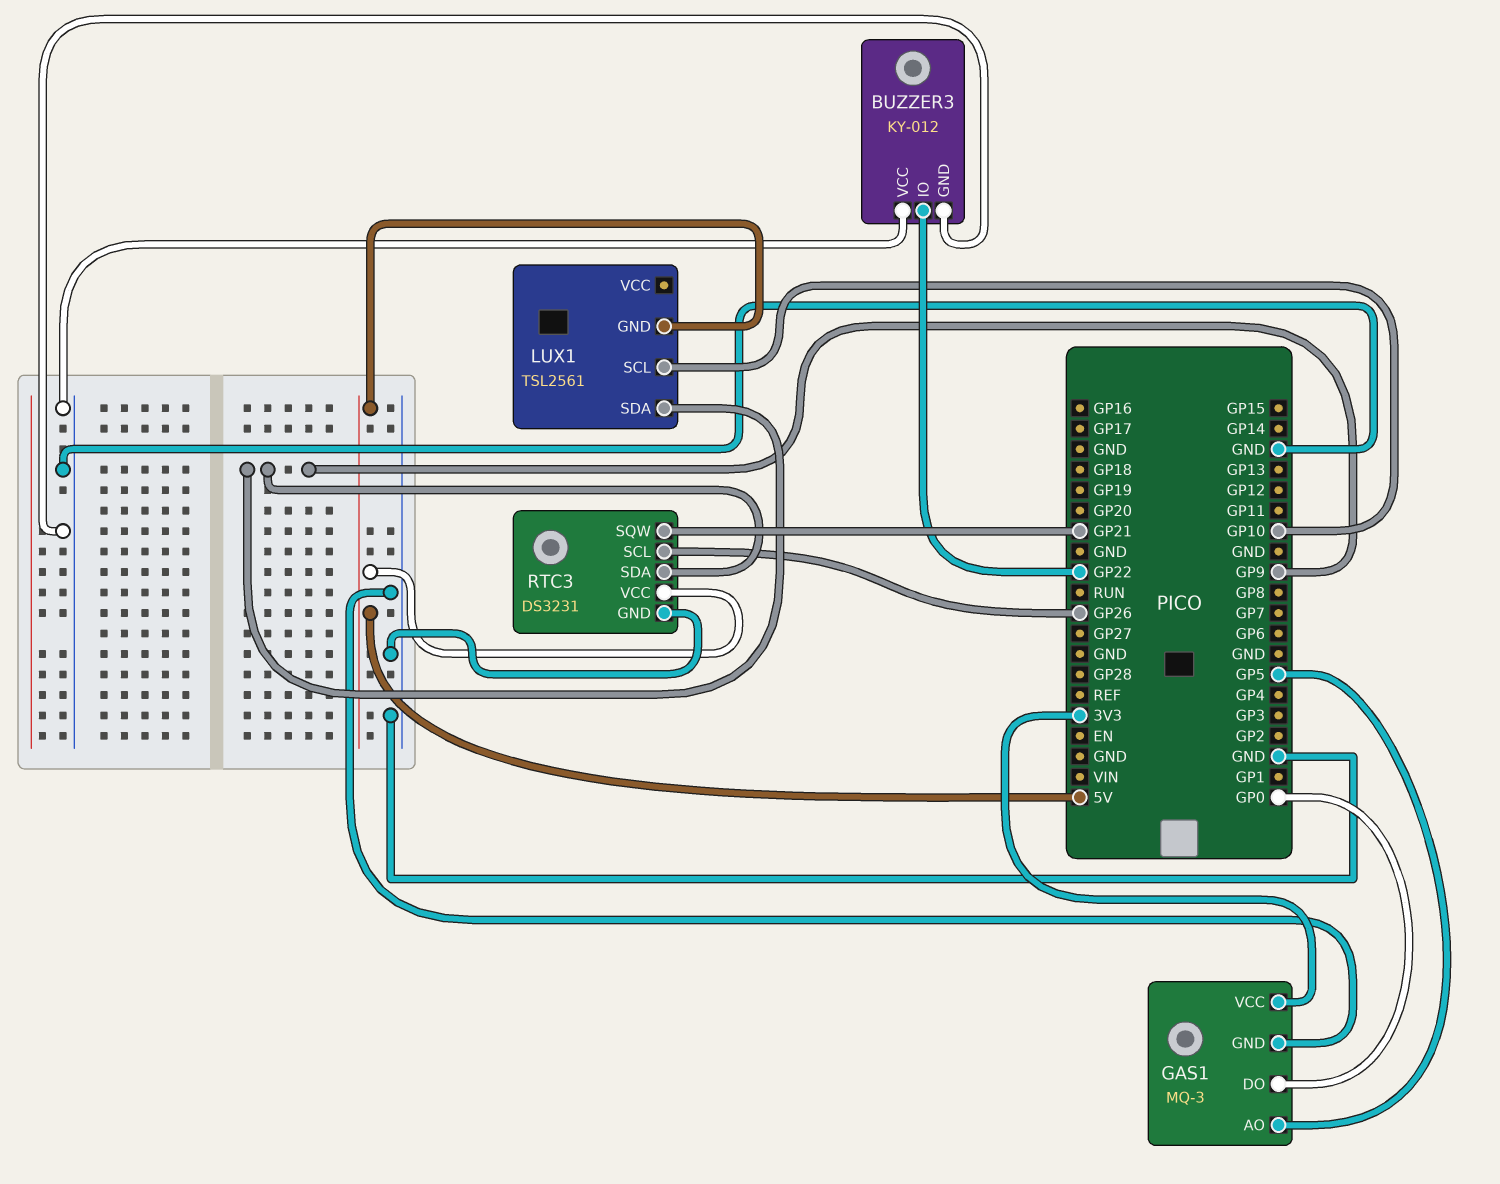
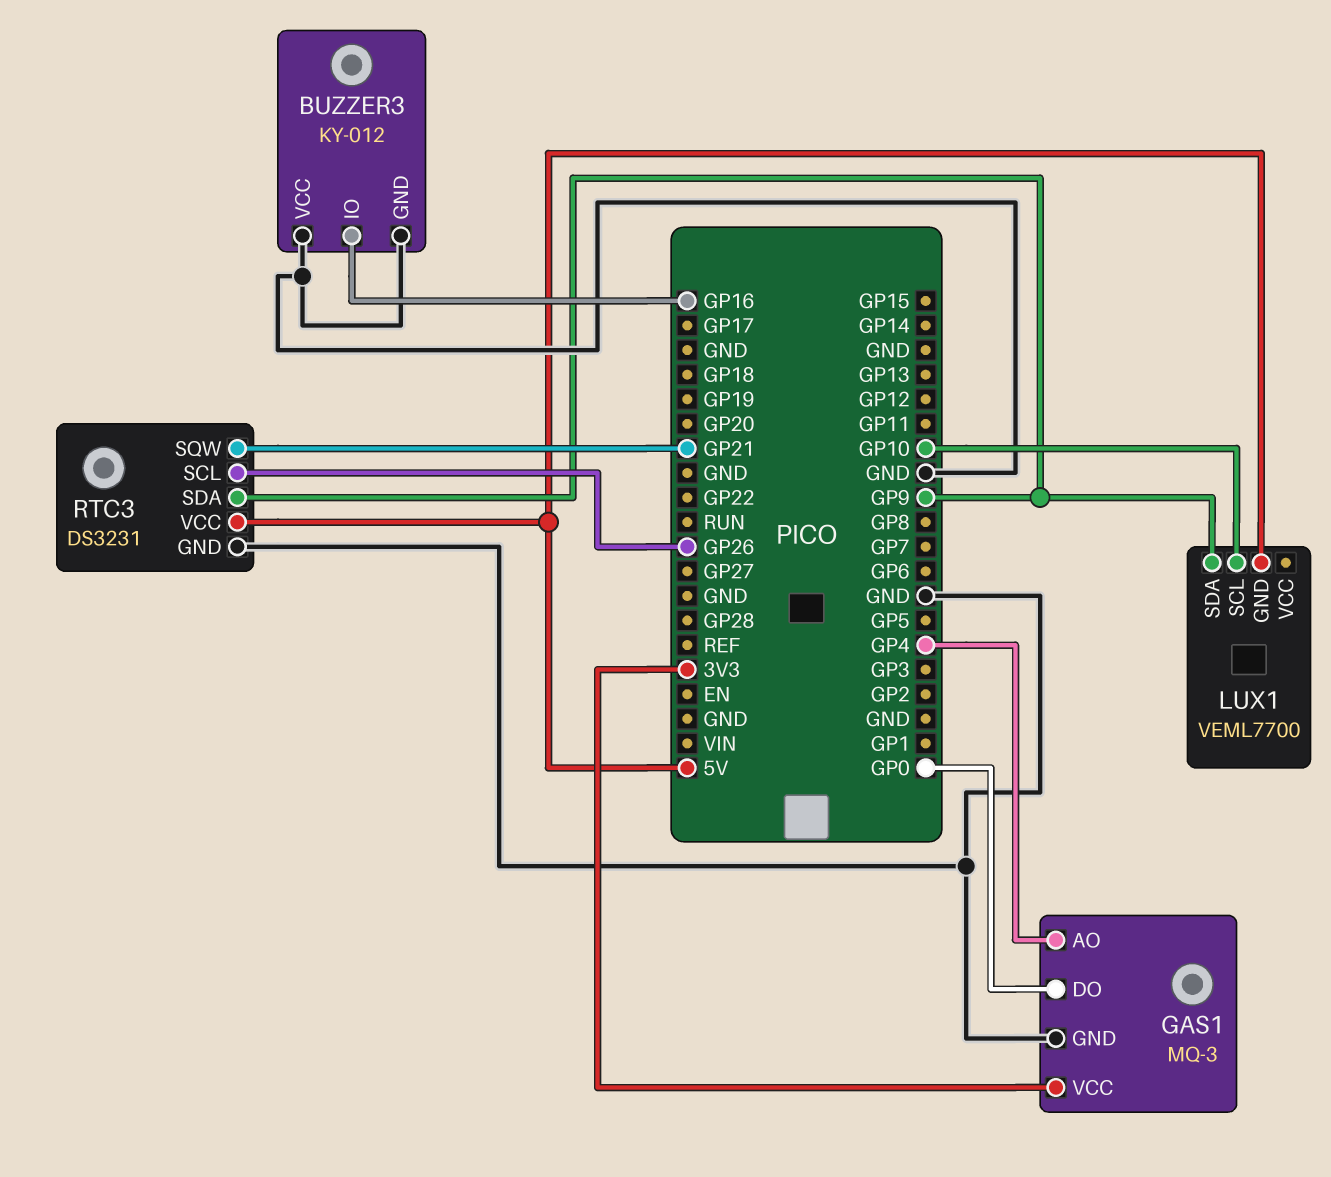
BUZZER3 pin IO: GP22 -> GP16
GAS1 pin AO: GP5 -> GP4
LUX1: TSL2561 -> VEML7700

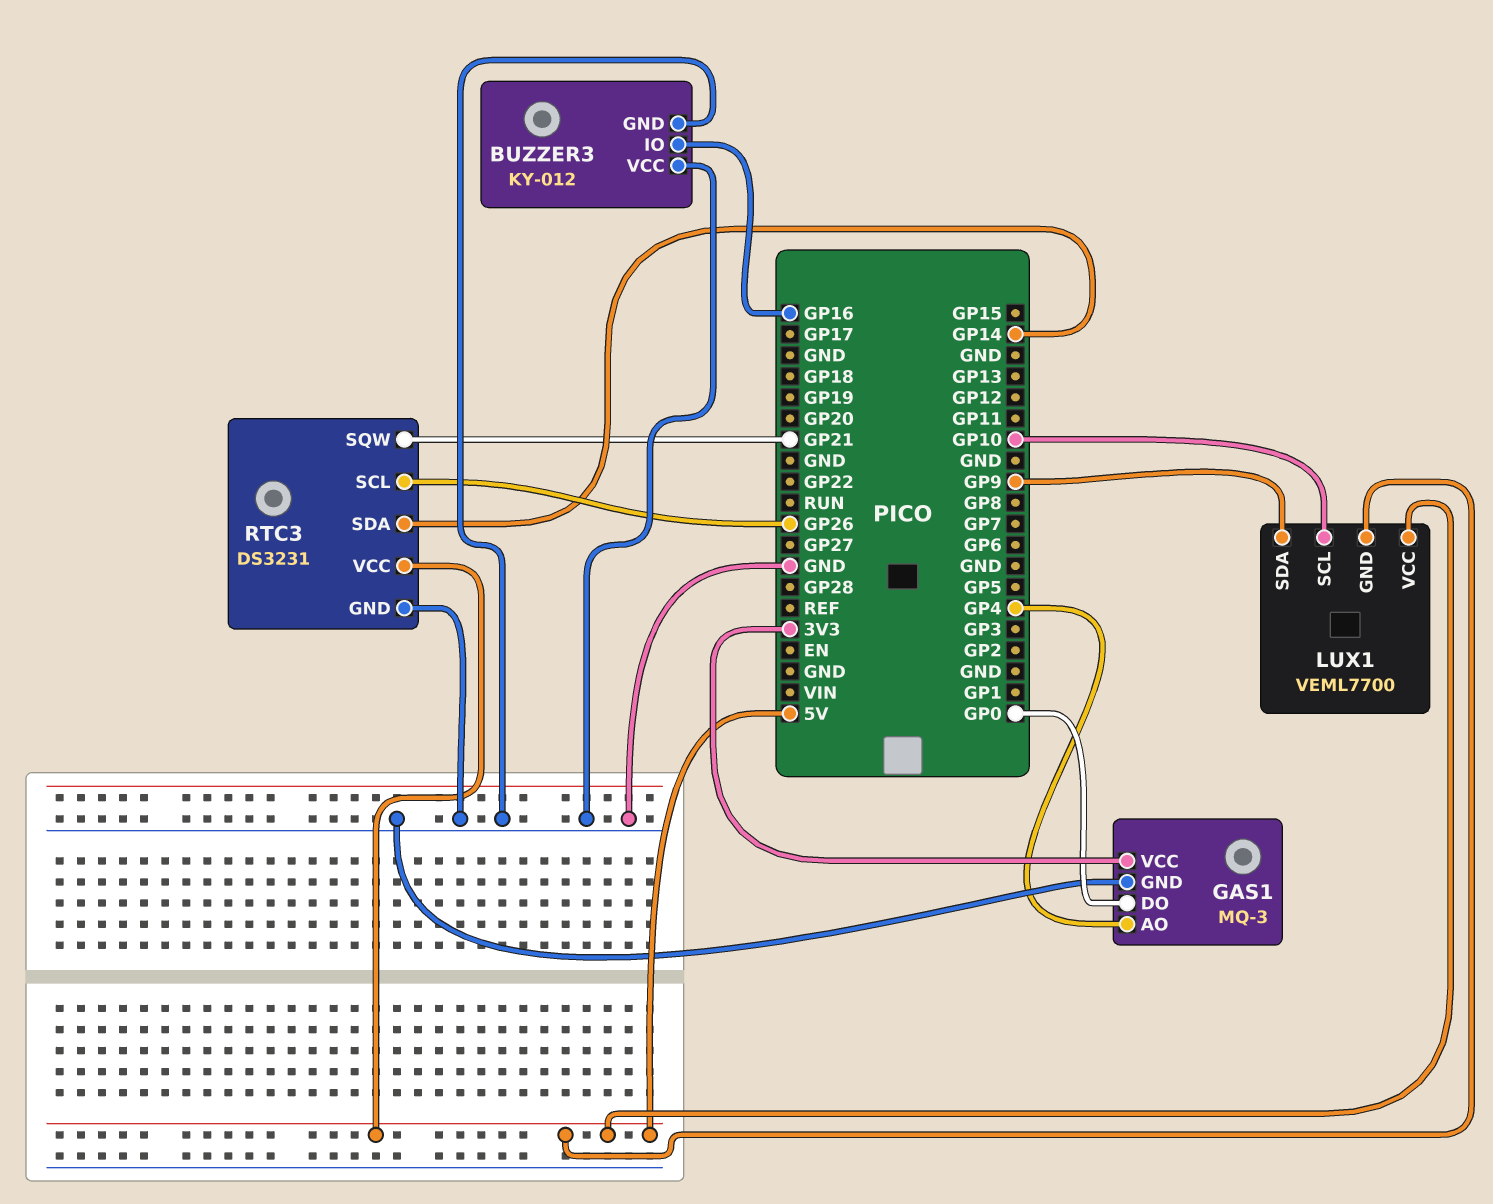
LUX1 pin VCC: none -> 5V
RTC3 pin SDA: GP9 -> GP14

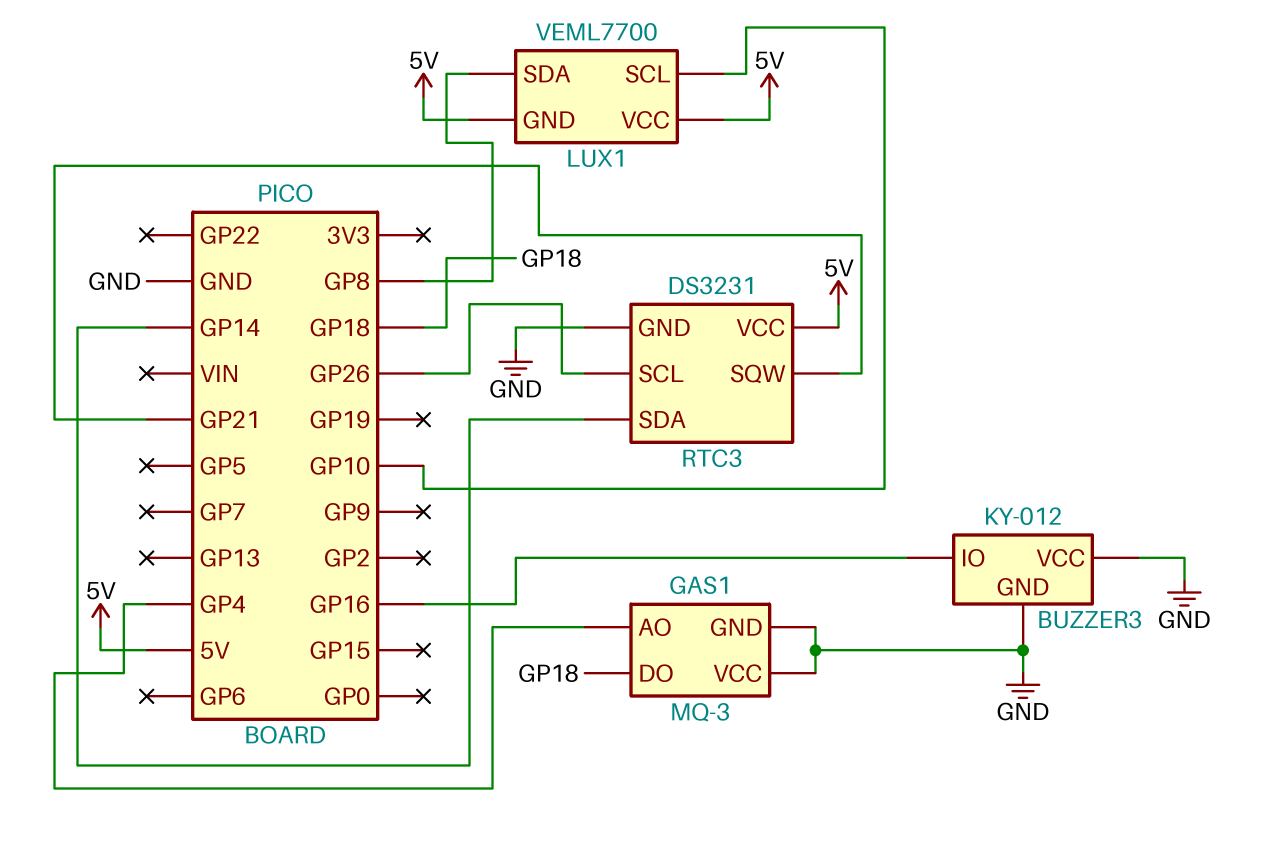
GAS1 pin DO: GP0 -> GP18
GAS1 pin VCC: 3V3 -> GND
LUX1 pin SDA: GP9 -> GP8

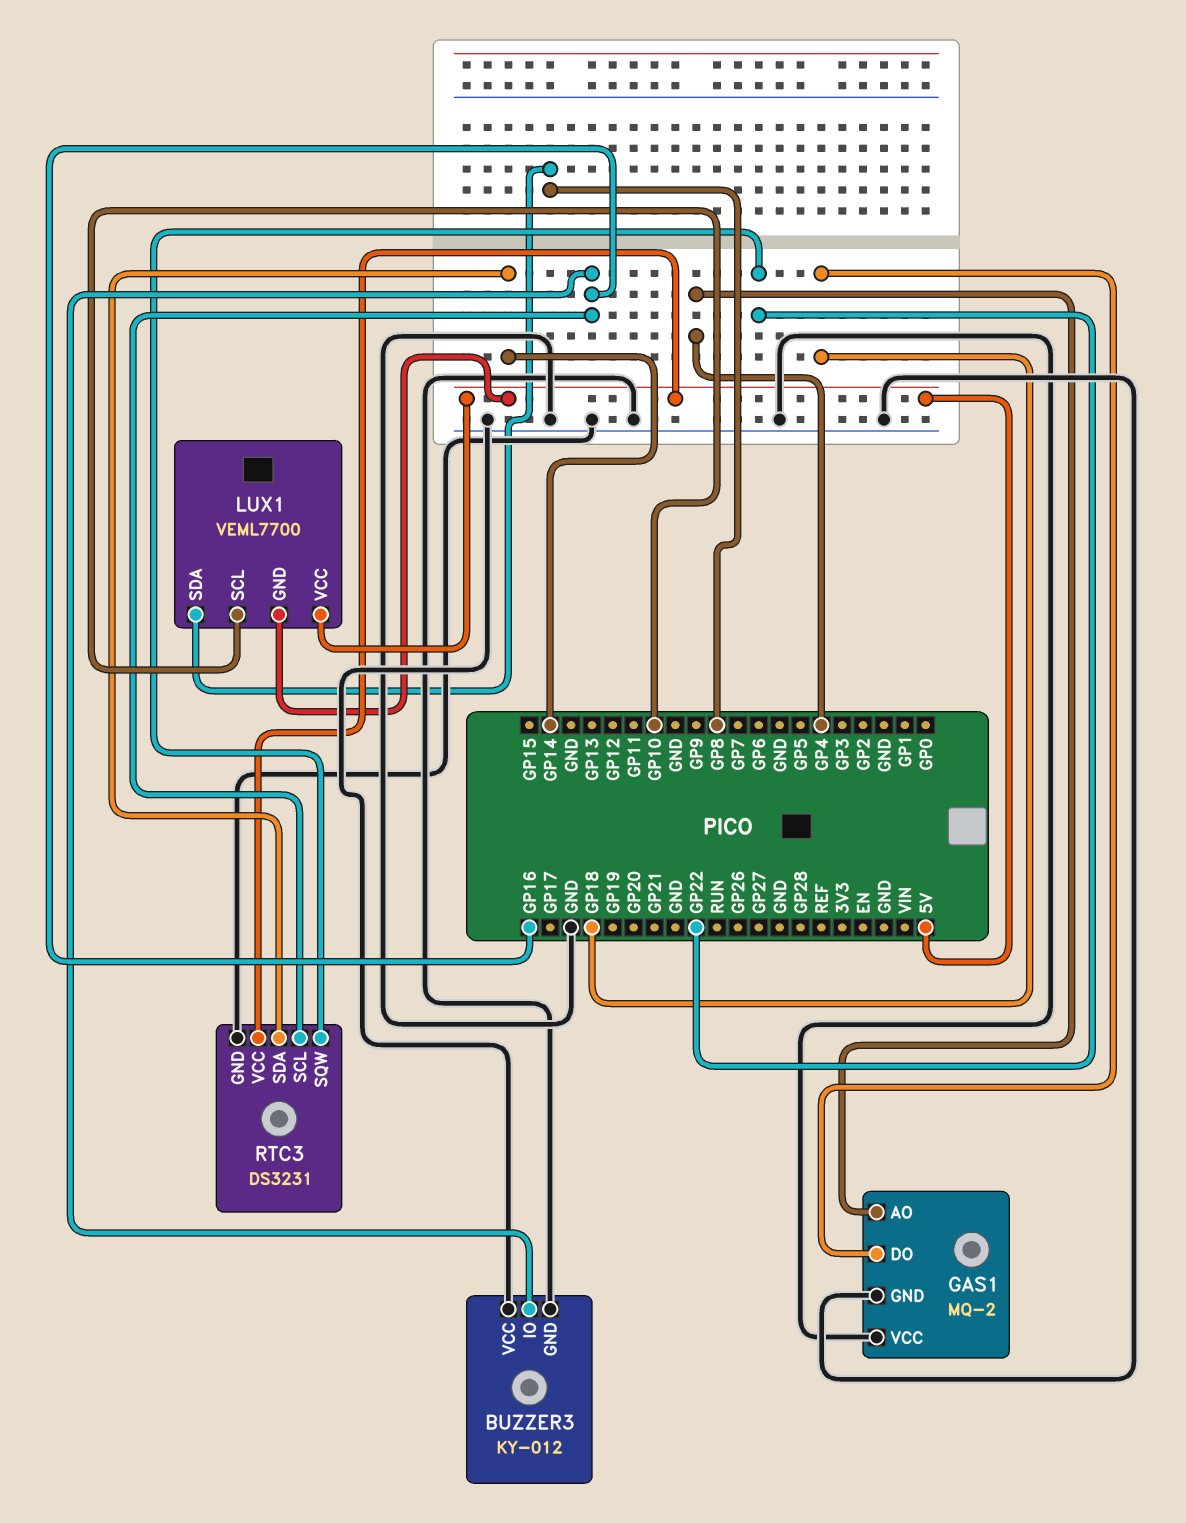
GAS1: MQ-3 -> MQ-2
RTC3 pin SCL: GP26 -> GP16
RTC3 pin SQW: GP21 -> GP22

